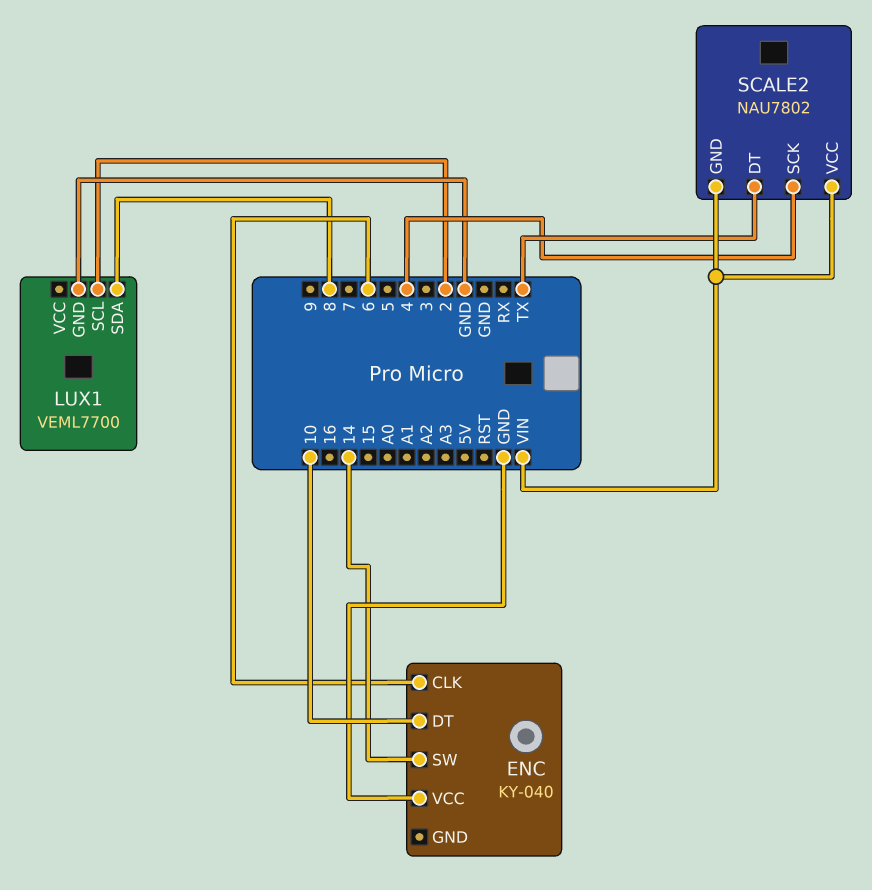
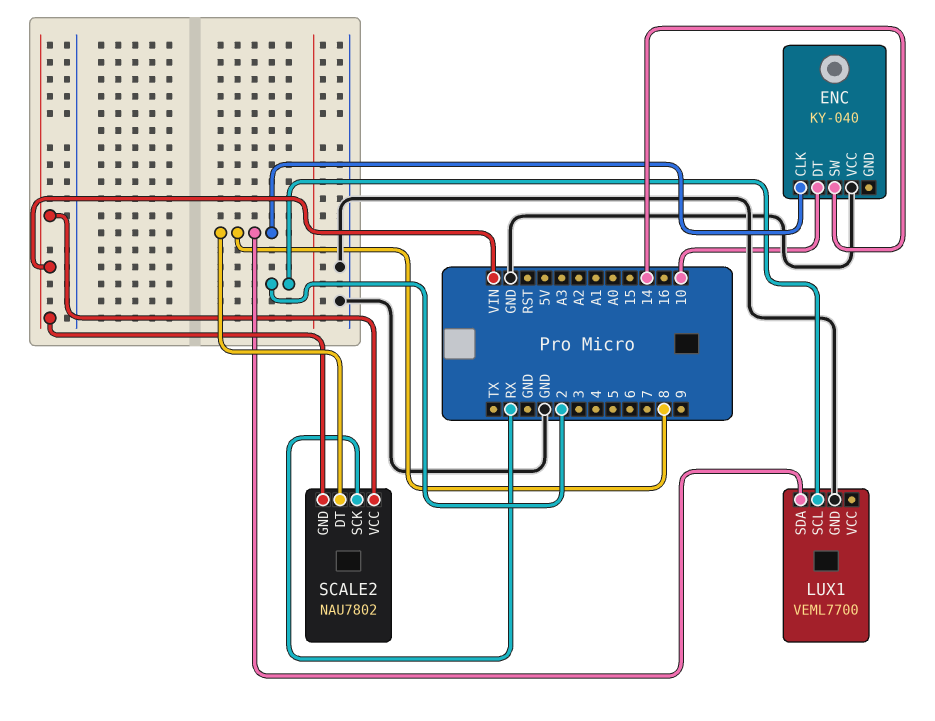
ENC pin CLK: 6 -> 8
SCALE2 pin DT: TX -> 8
SCALE2 pin SCK: 4 -> RX

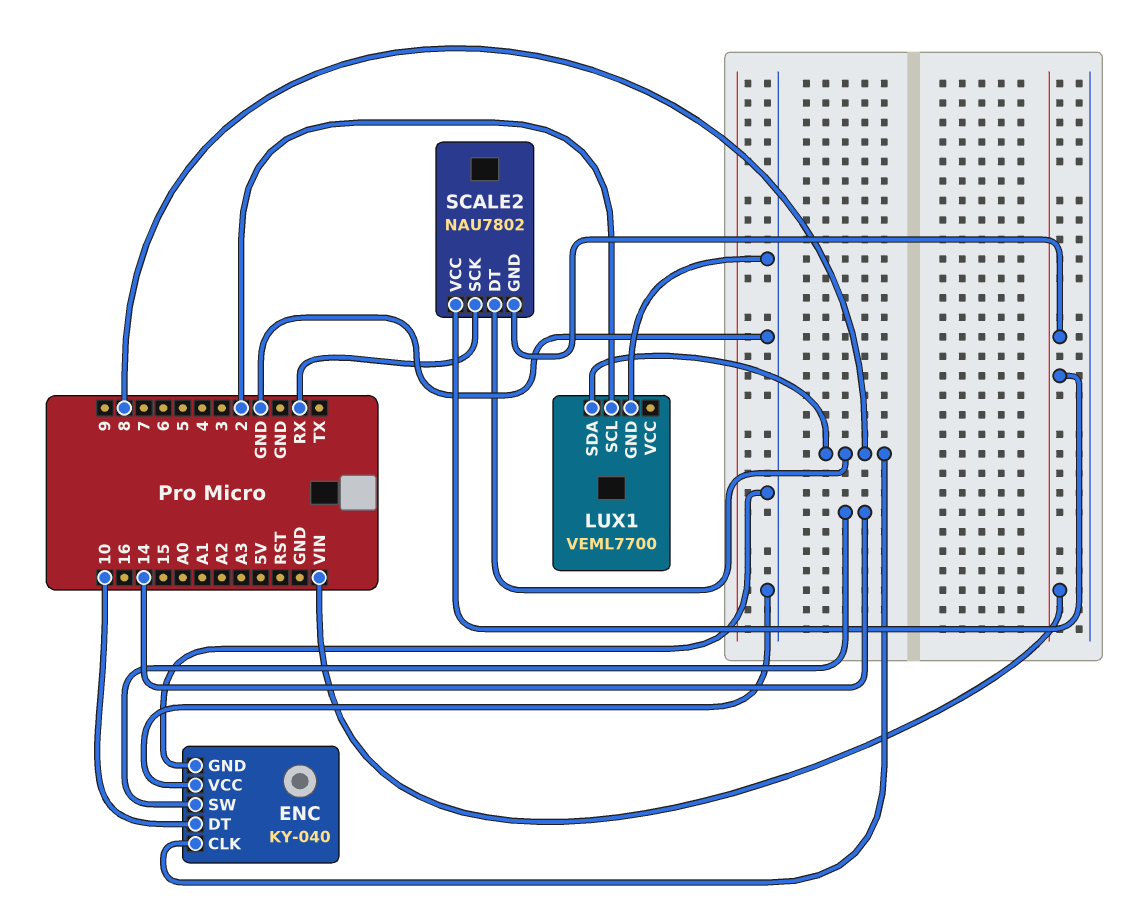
ENC pin GND: none -> GND

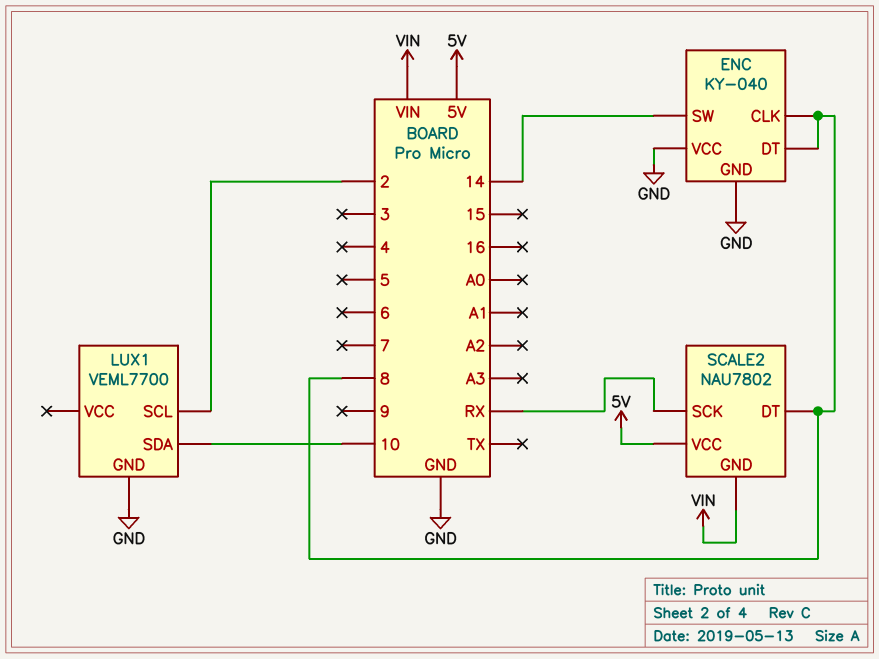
ENC pin DT: 10 -> 8
LUX1 pin SDA: 8 -> 10
SCALE2 pin VCC: VIN -> 5V

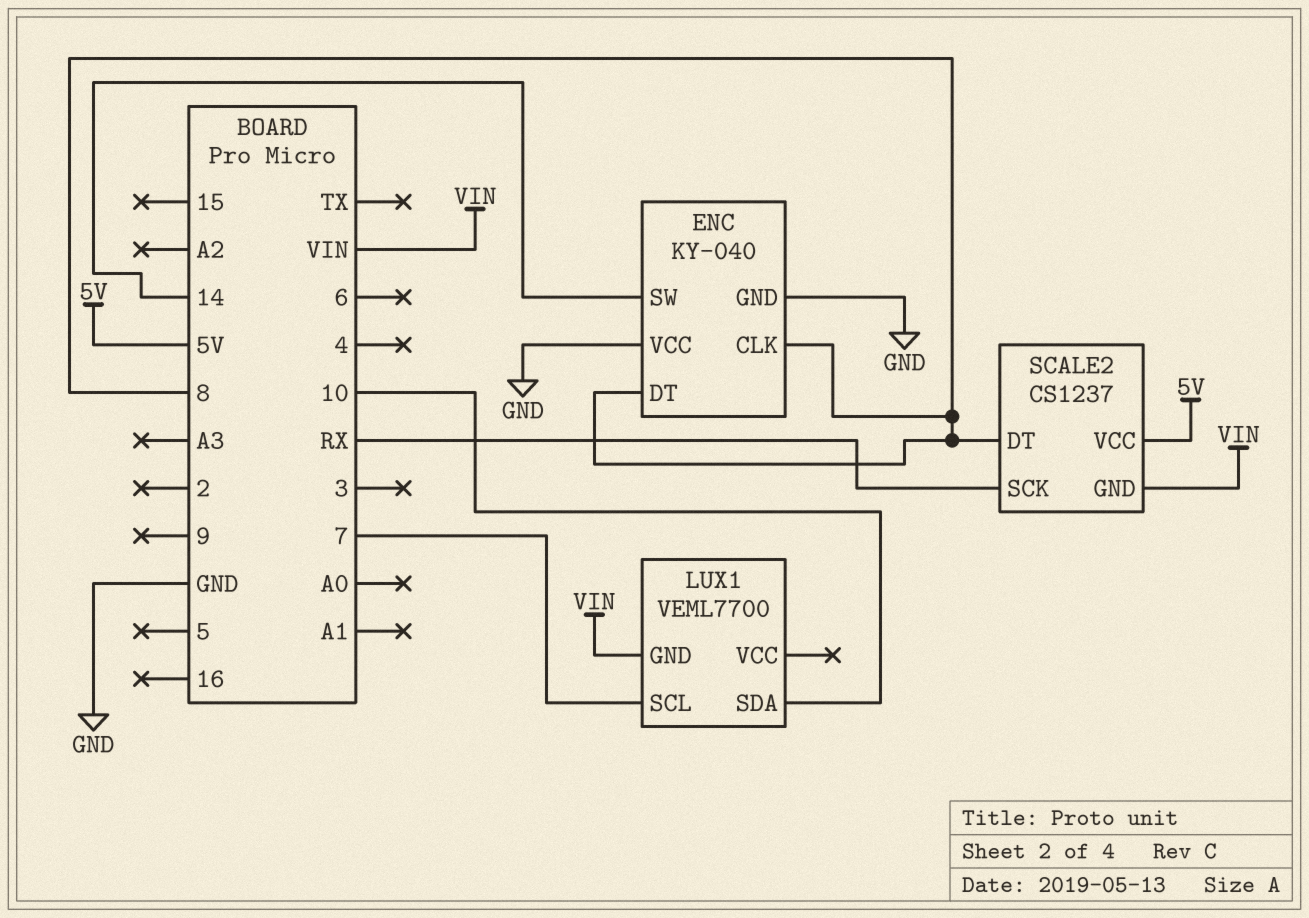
LUX1 pin GND: GND -> VIN
LUX1 pin SCL: 2 -> 7
SCALE2: NAU7802 -> CS1237

